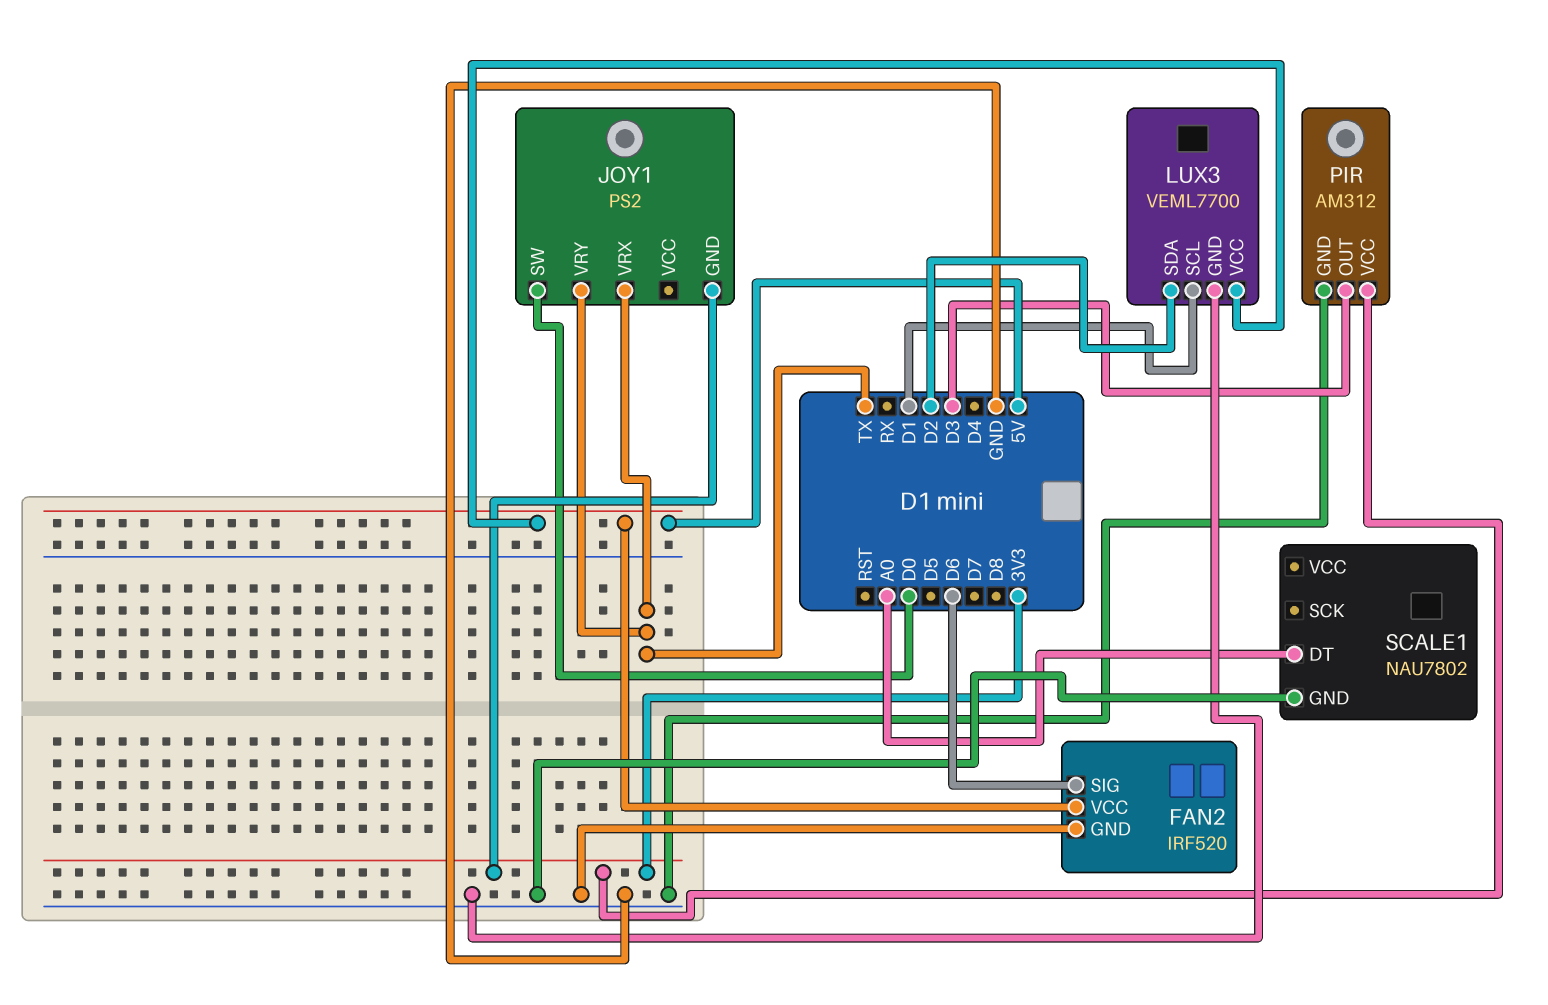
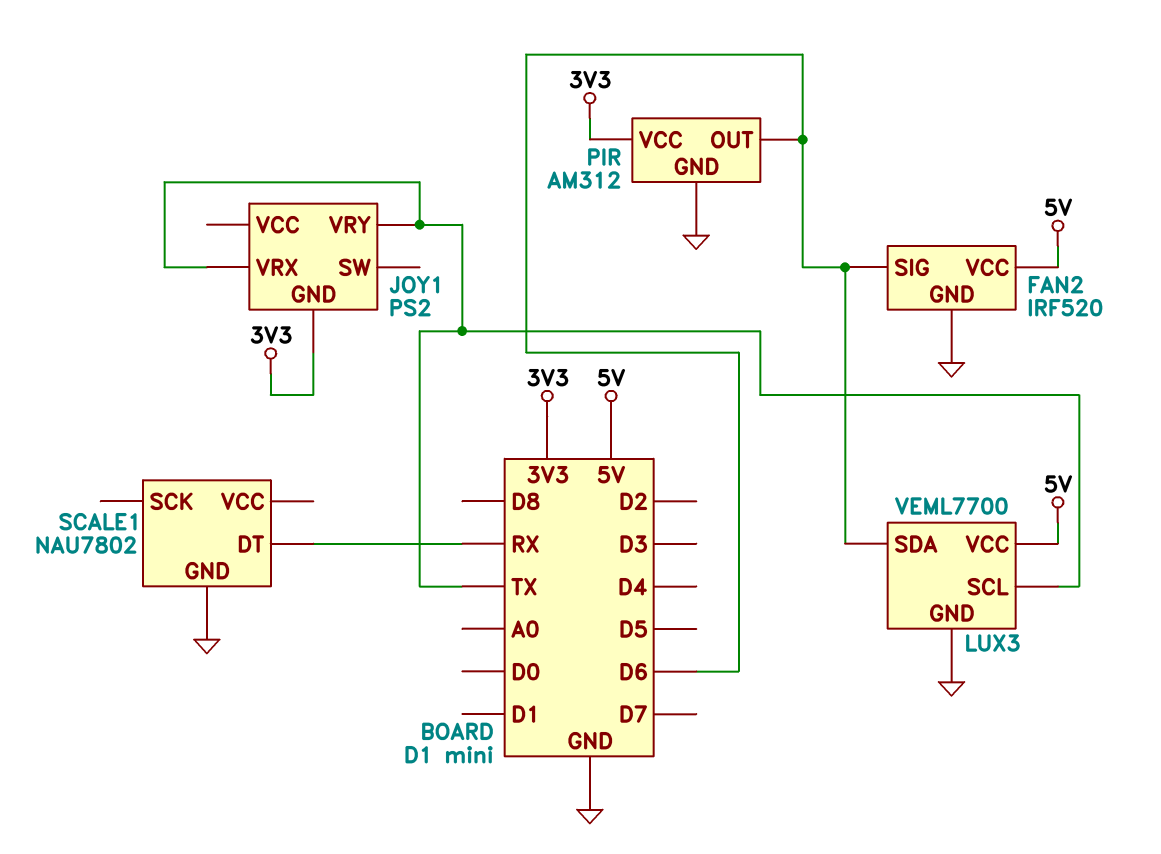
JOY1 pin SW: D0 -> none
LUX3 pin SCL: D1 -> TX
LUX3 pin SDA: D2 -> D6
PIR pin OUT: D3 -> D6
SCALE1 pin DT: A0 -> RX

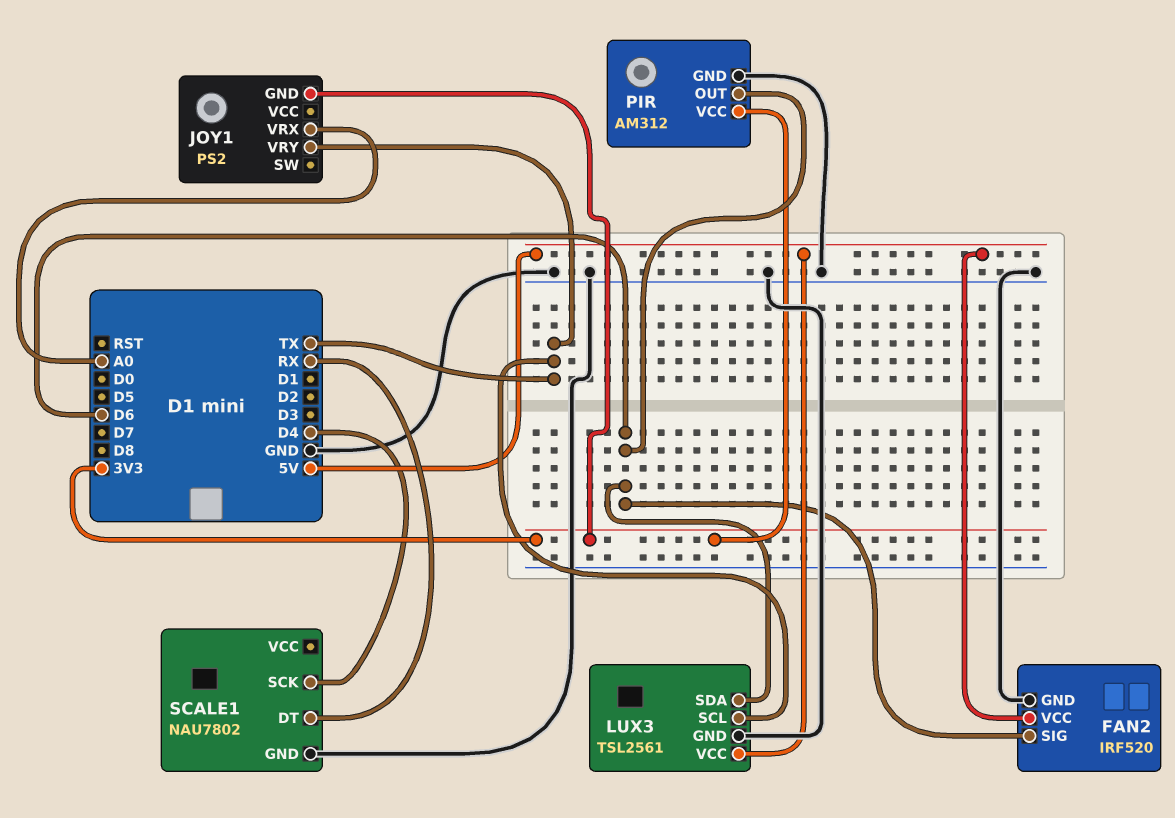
JOY1 pin VRX: TX -> A0
LUX3: VEML7700 -> TSL2561
SCALE1 pin SCK: none -> D4

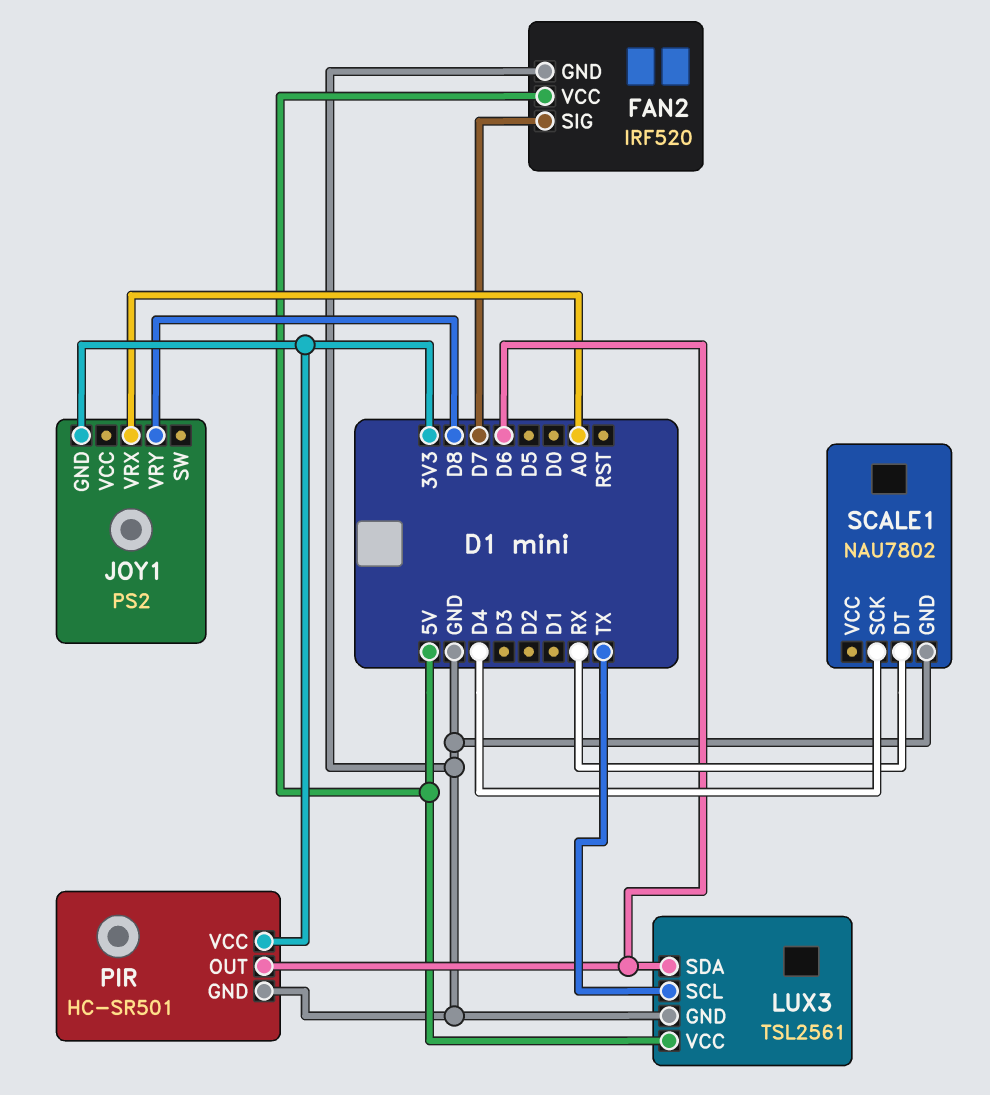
FAN2 pin SIG: D6 -> D7
JOY1 pin VRY: TX -> D8
PIR: AM312 -> HC-SR501

